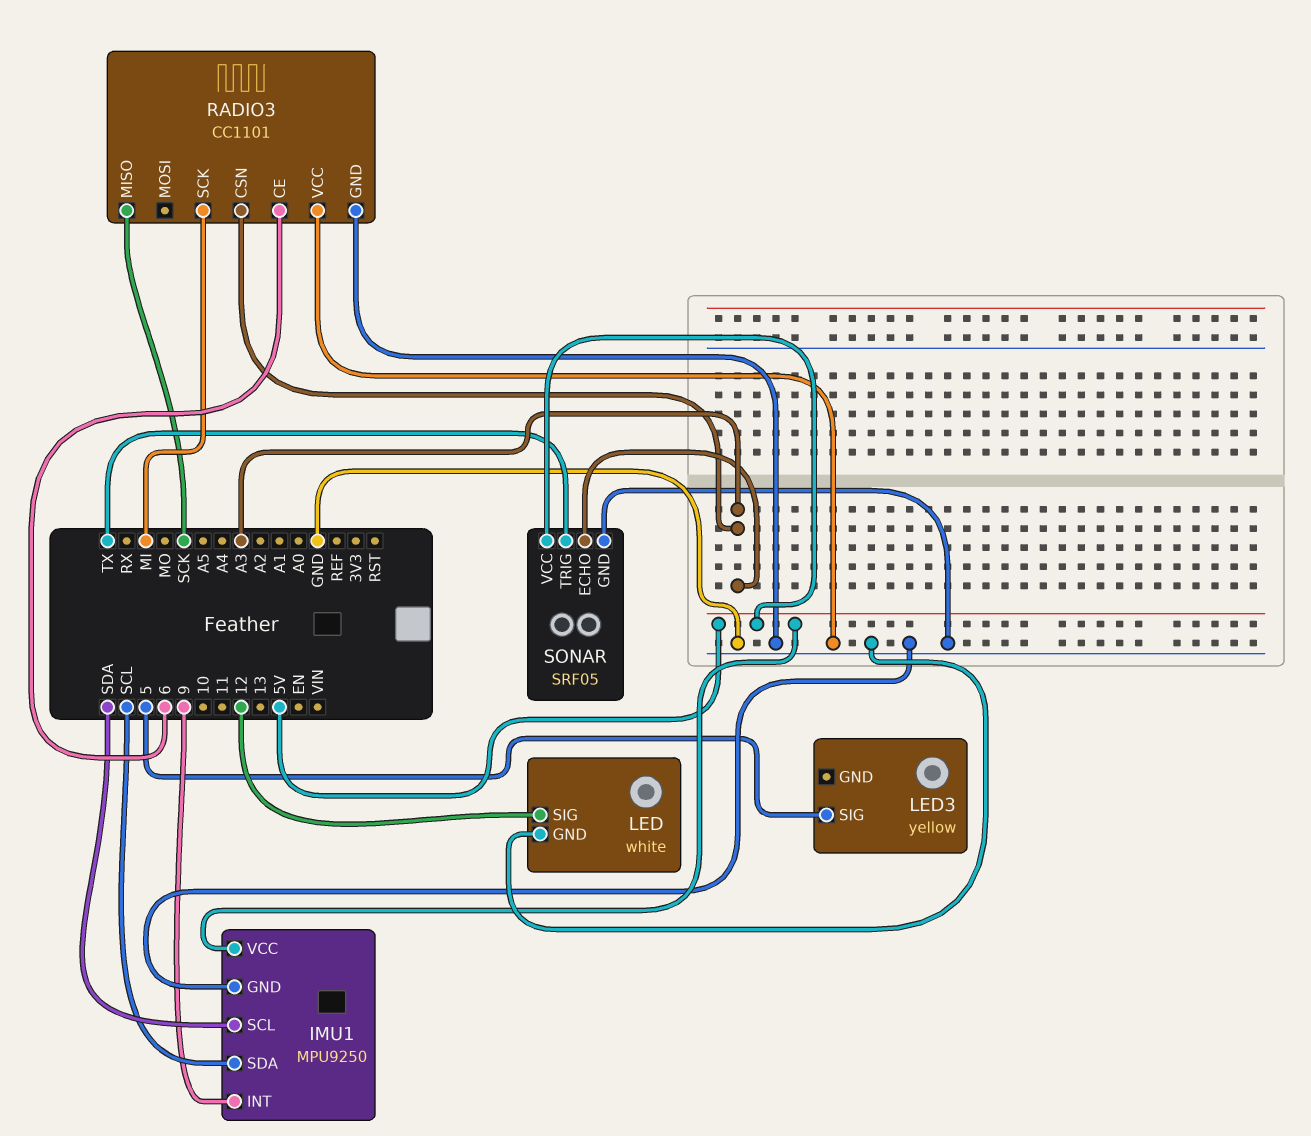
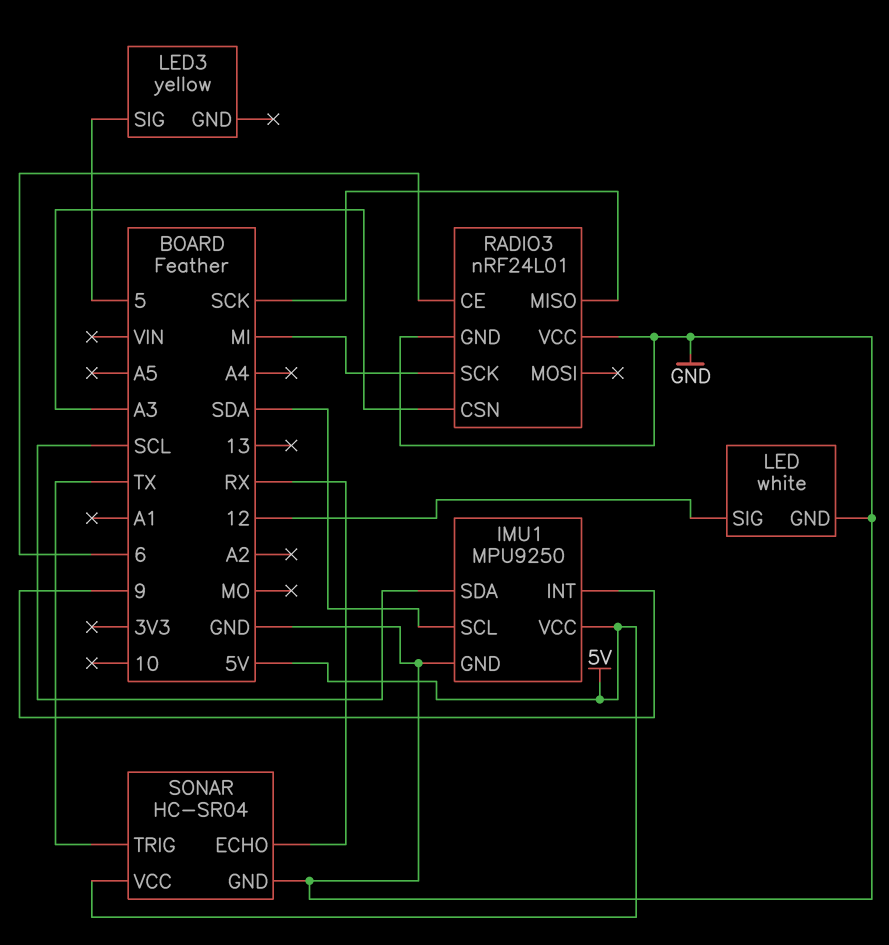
RADIO3: CC1101 -> nRF24L01
SONAR: SRF05 -> HC-SR04
SONAR pin ECHO: A3 -> RX

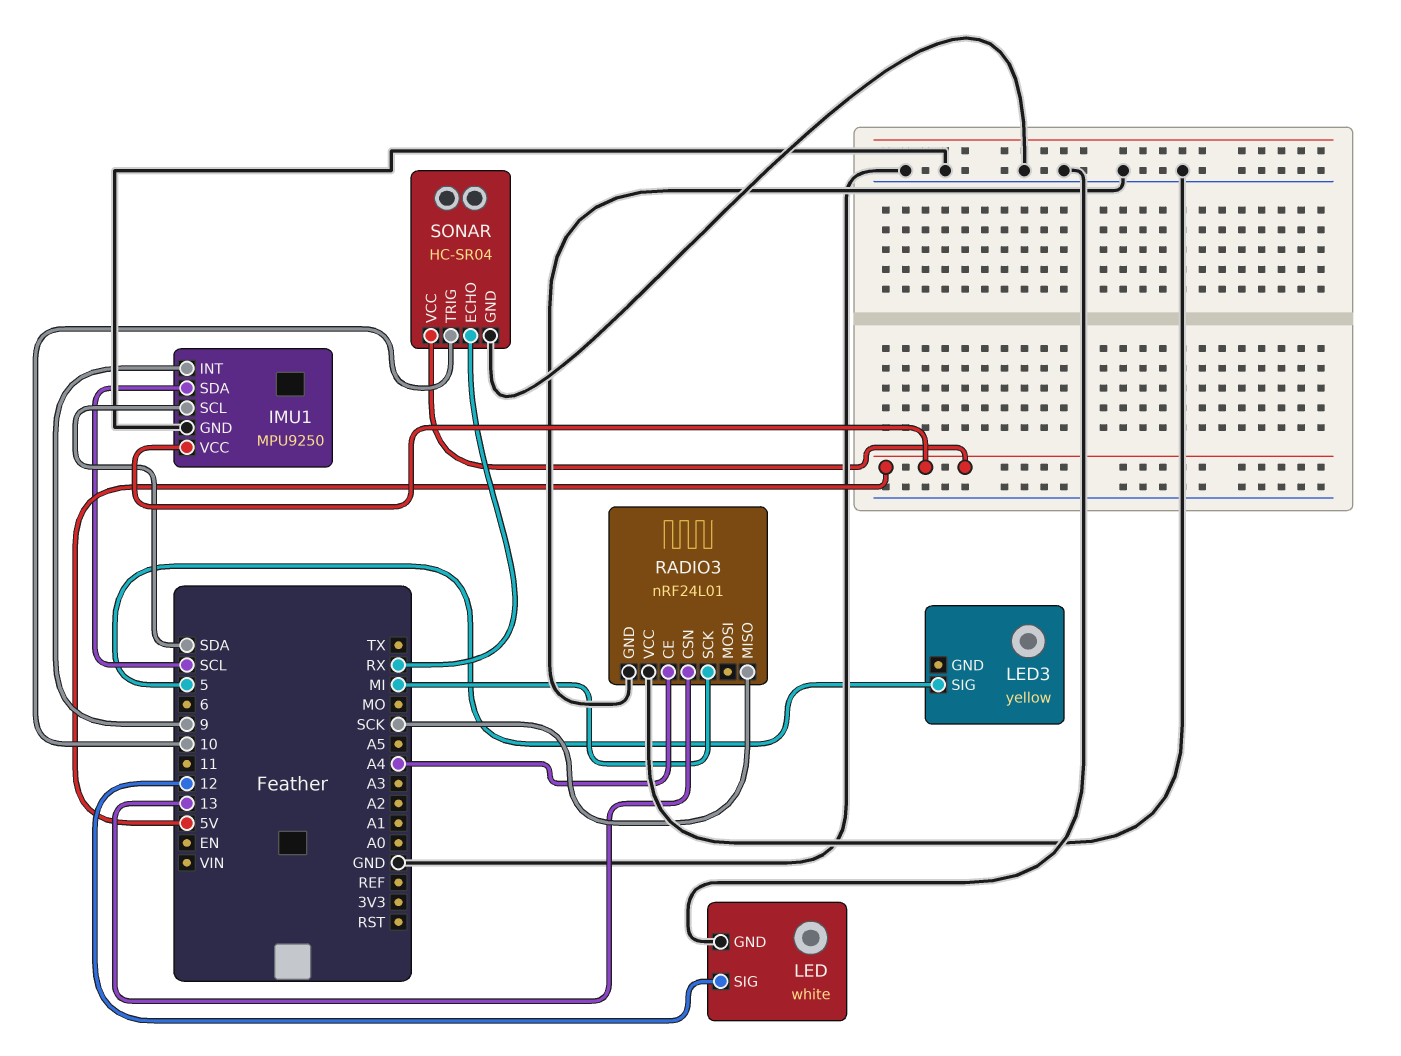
RADIO3 pin CE: 6 -> A4
RADIO3 pin CSN: A3 -> 13
SONAR pin TRIG: TX -> 10

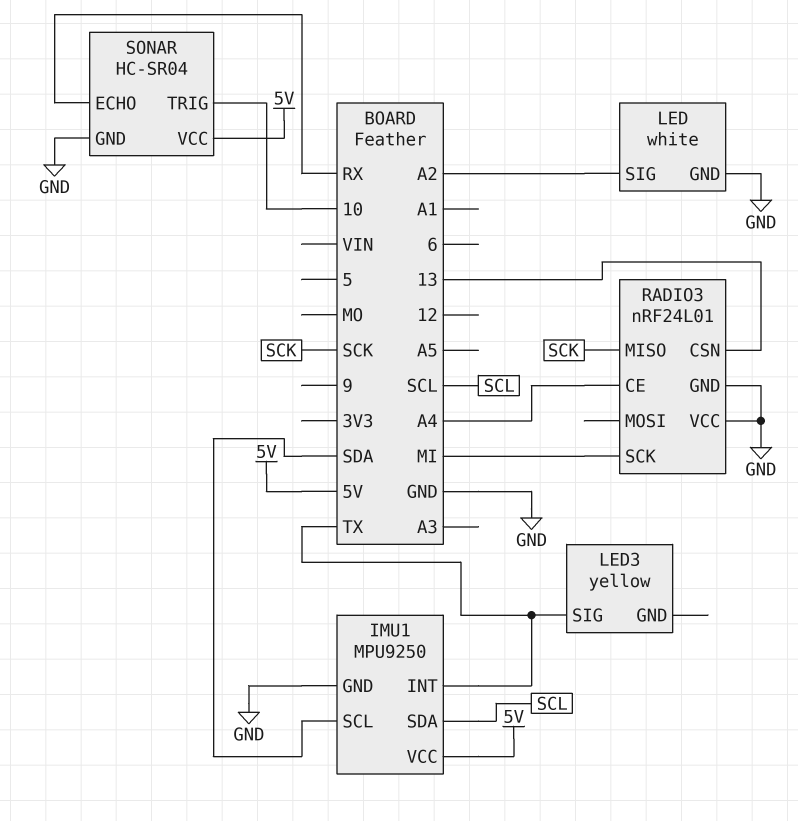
IMU1 pin INT: 9 -> TX
LED pin SIG: 12 -> A2
LED3 pin SIG: 5 -> TX

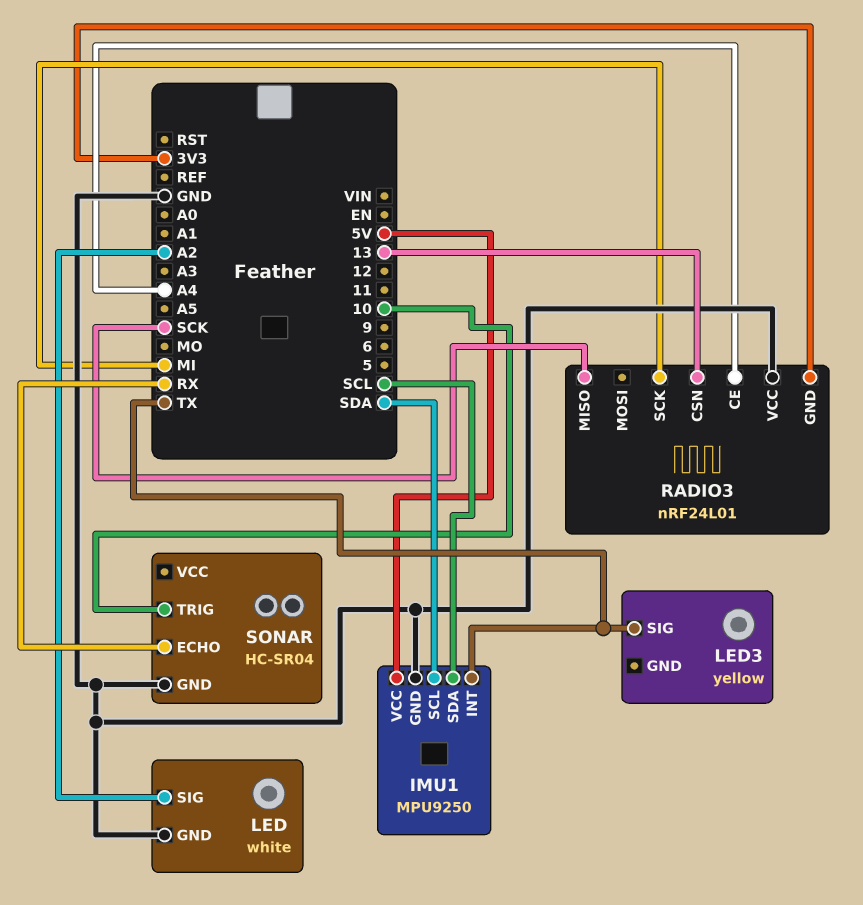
RADIO3 pin GND: GND -> 3V3
SONAR pin VCC: 5V -> none

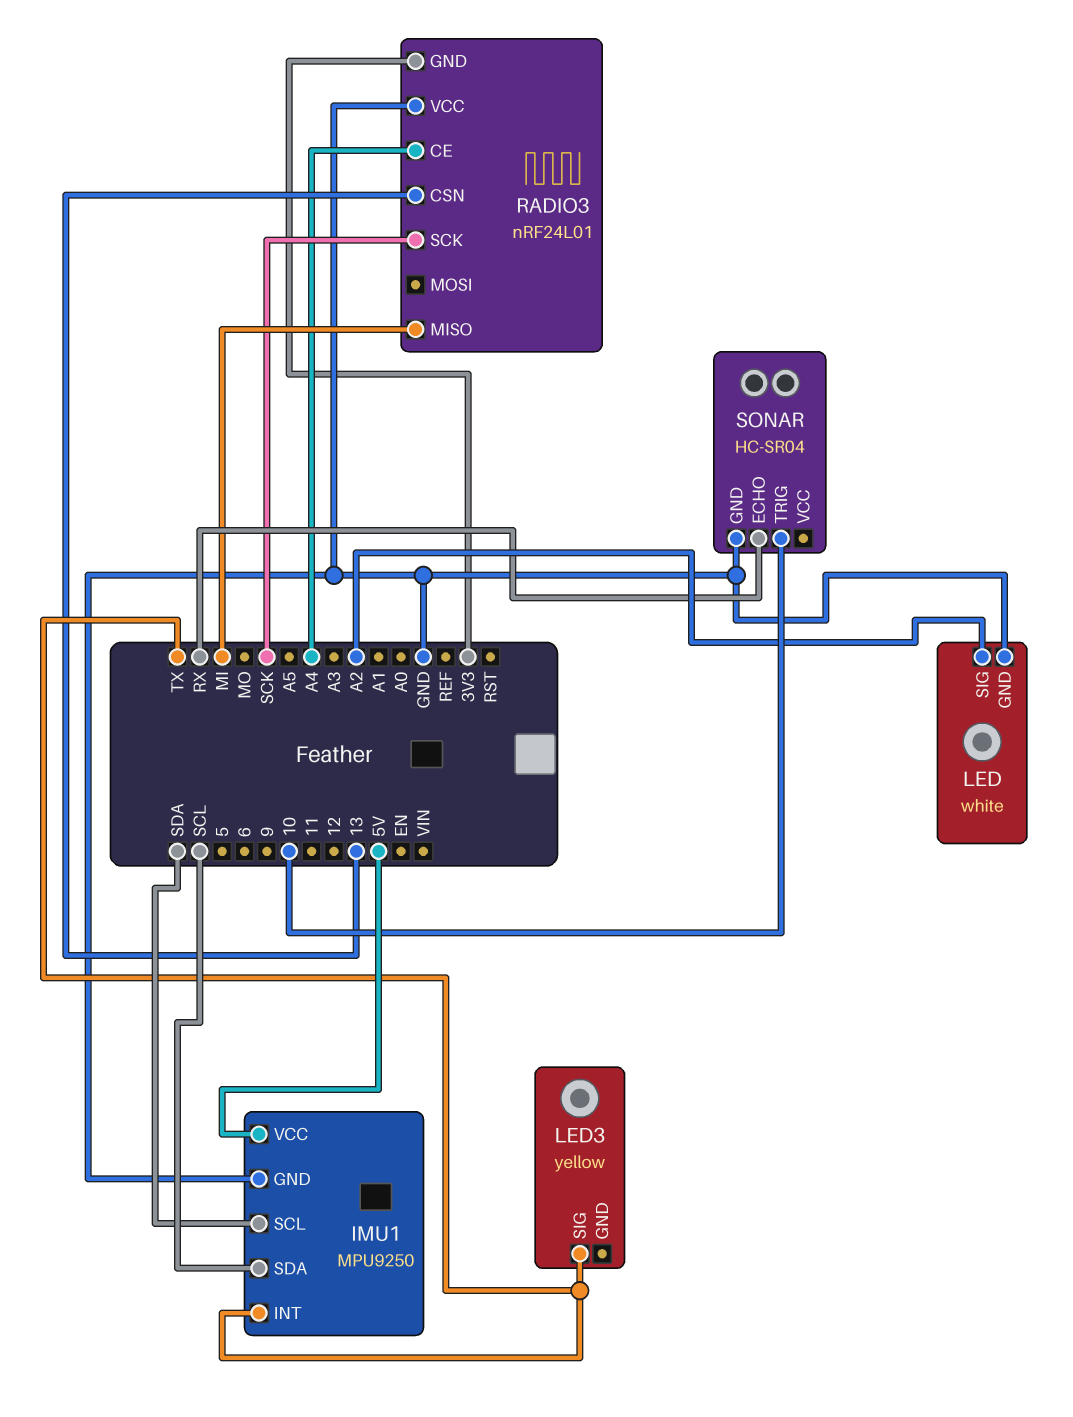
RADIO3 pin MISO: SCK -> MI
RADIO3 pin SCK: MI -> SCK

